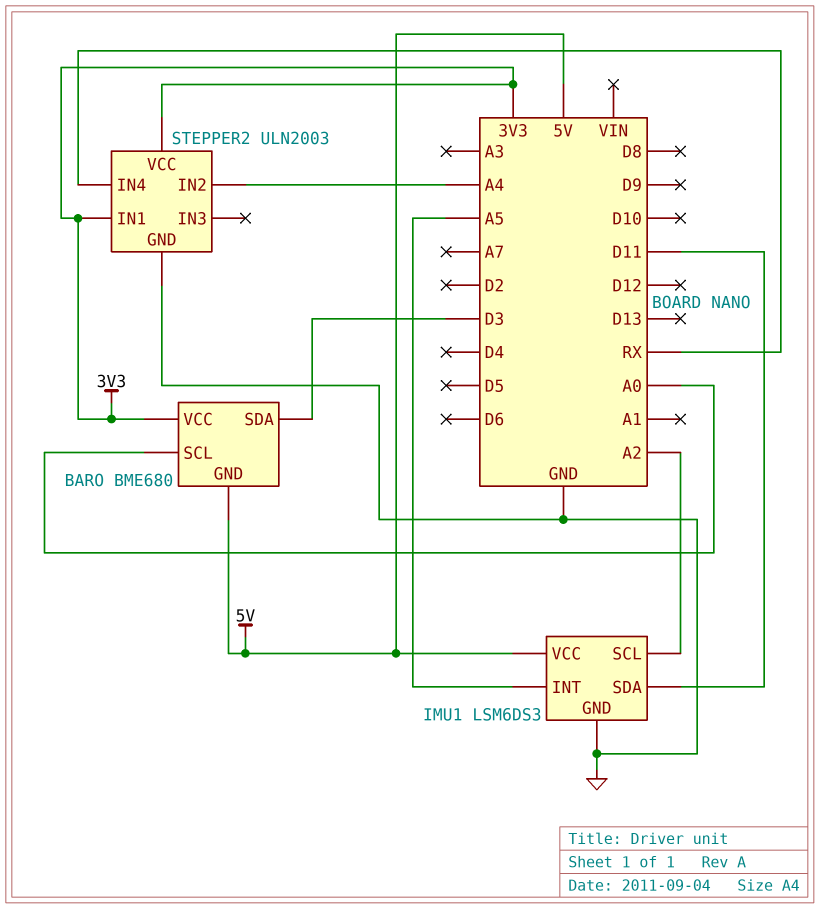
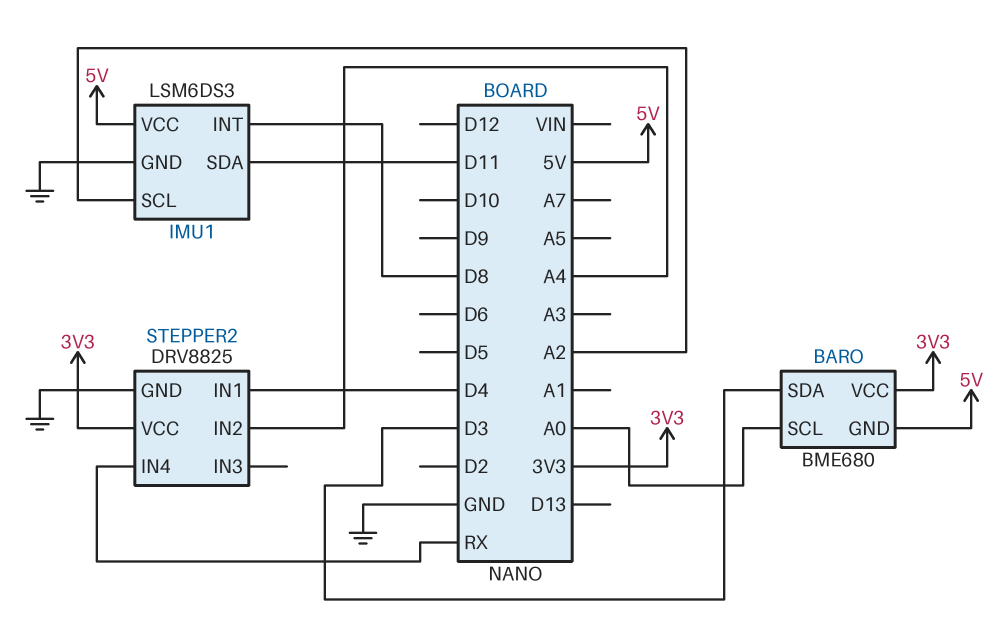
IMU1 pin INT: A5 -> D8
STEPPER2: ULN2003 -> DRV8825
STEPPER2 pin IN1: 3V3 -> D4

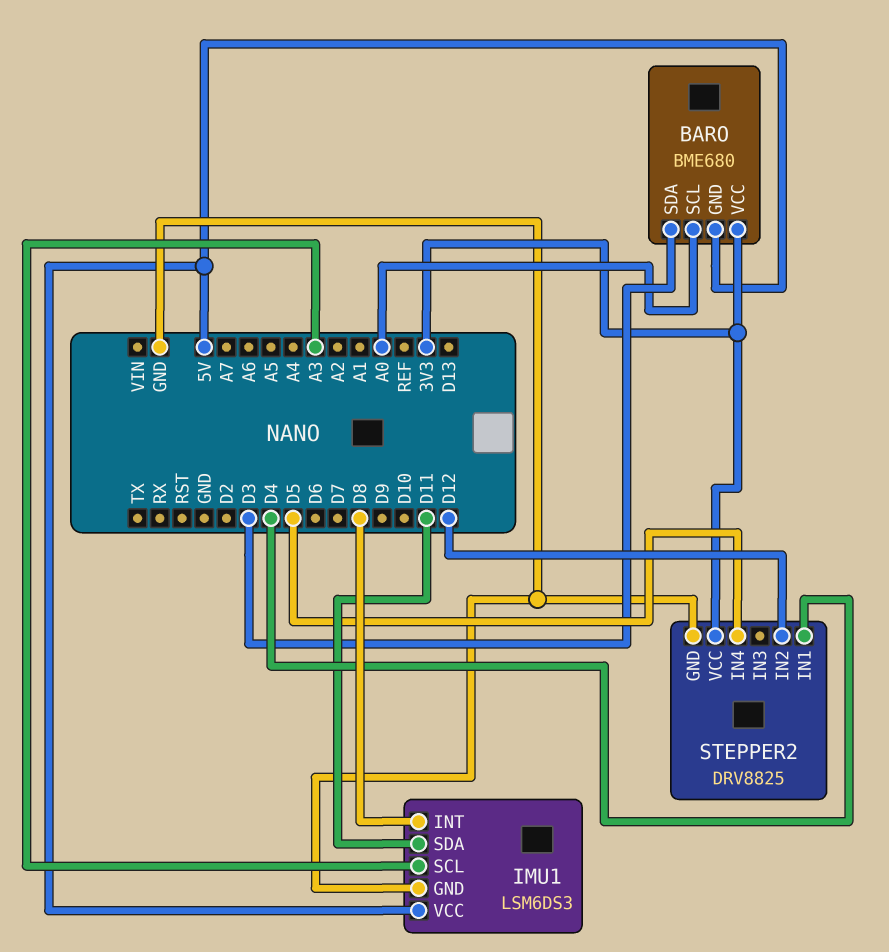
IMU1 pin SCL: A2 -> A3
STEPPER2 pin IN2: A4 -> D12
STEPPER2 pin IN4: RX -> D5

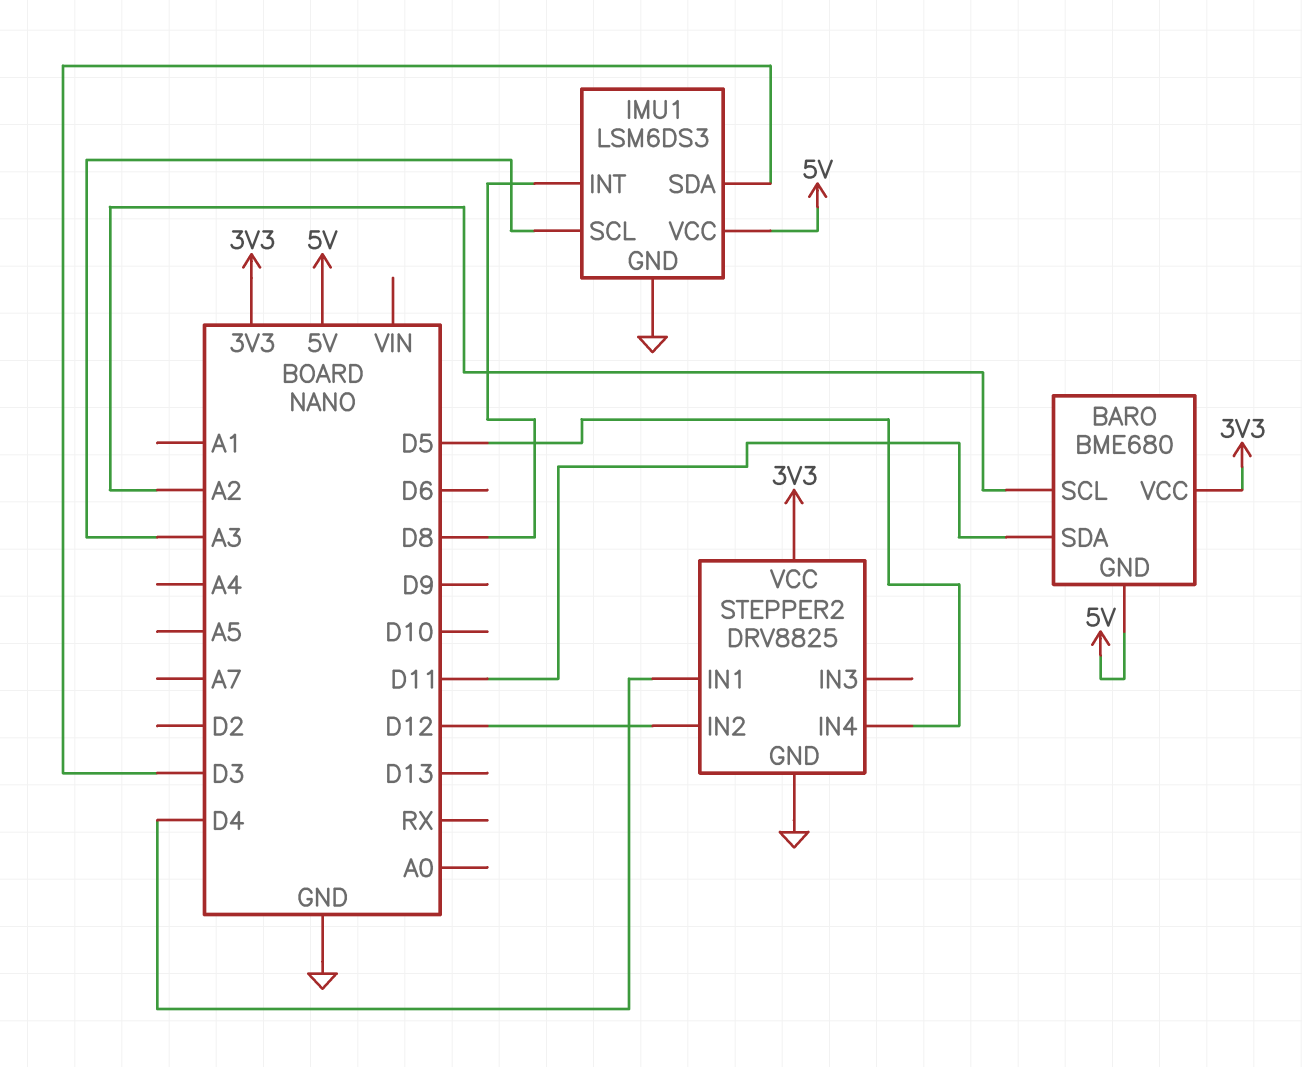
BARO pin SCL: A0 -> A2
BARO pin SDA: D3 -> D11
IMU1 pin SDA: D11 -> D3

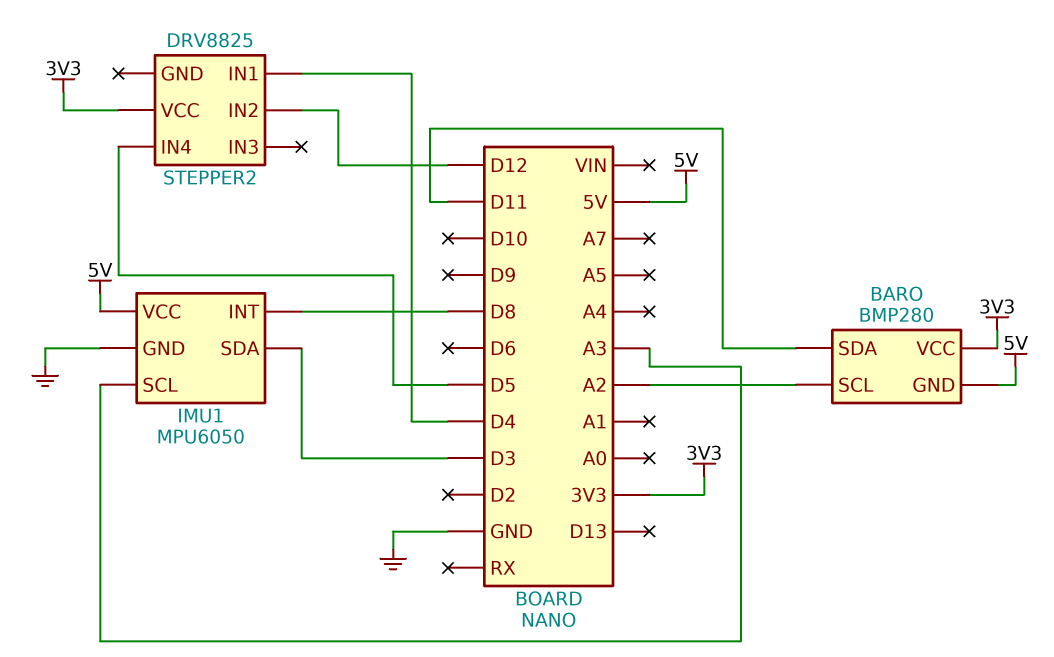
BARO: BME680 -> BMP280
IMU1: LSM6DS3 -> MPU6050
STEPPER2 pin GND: GND -> none

